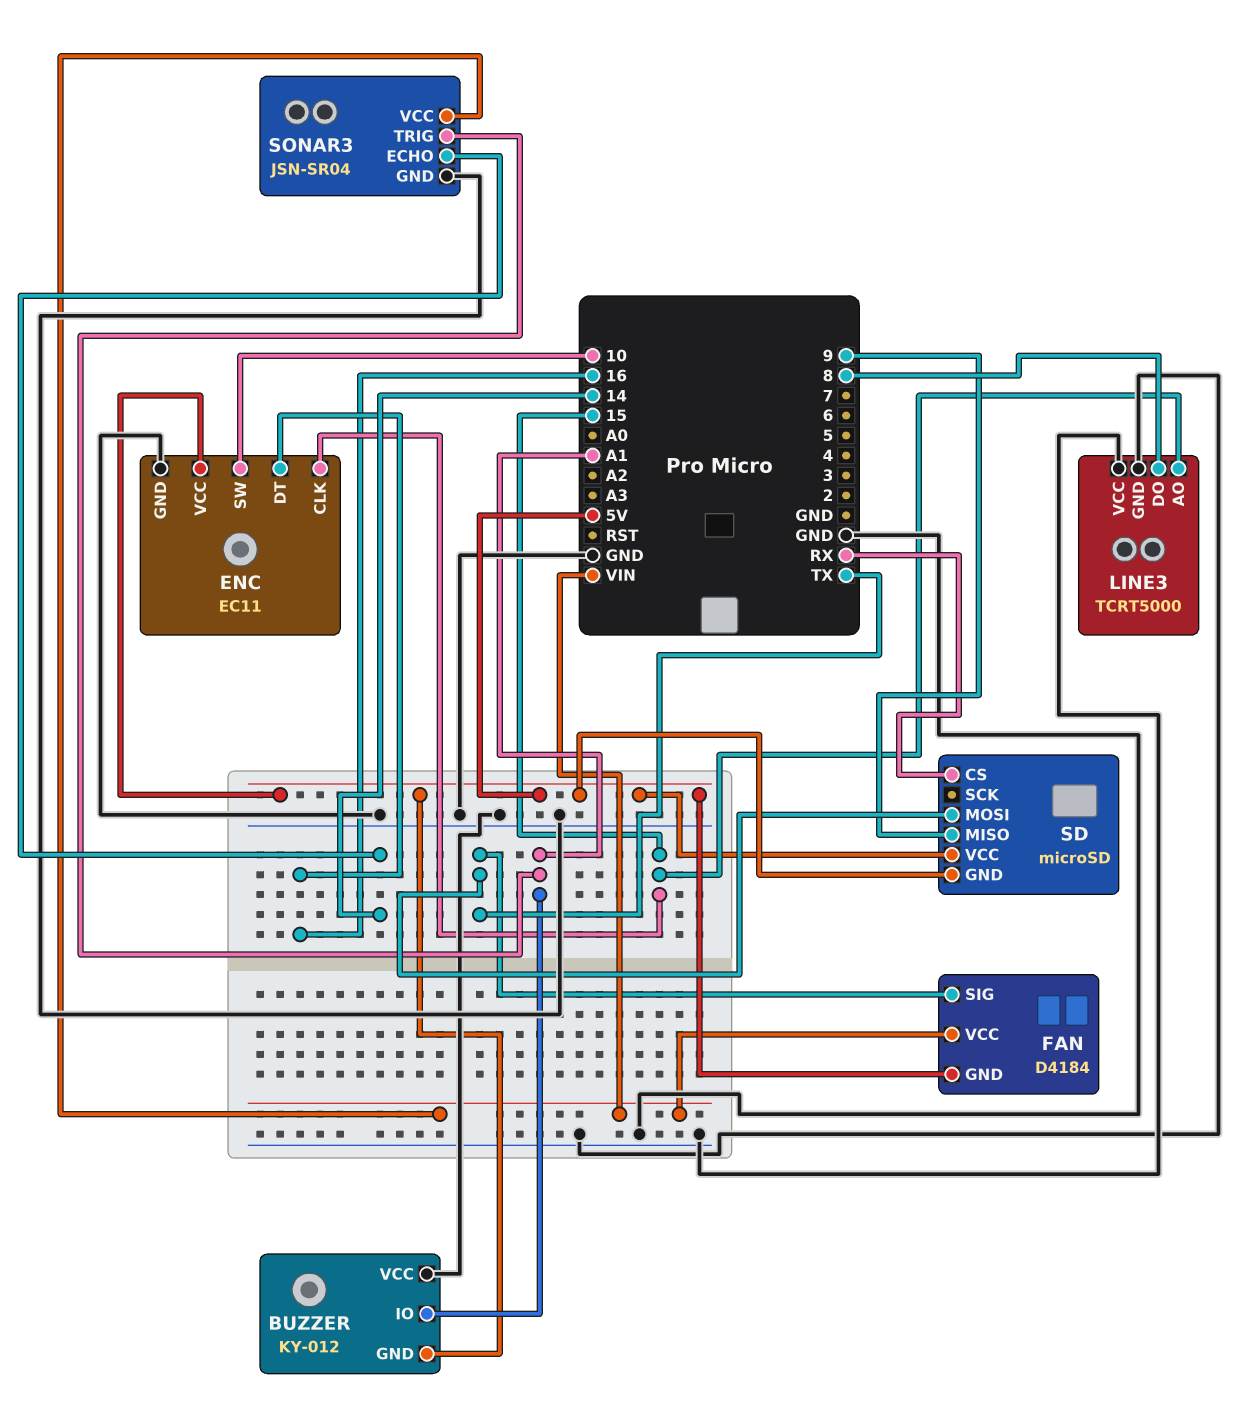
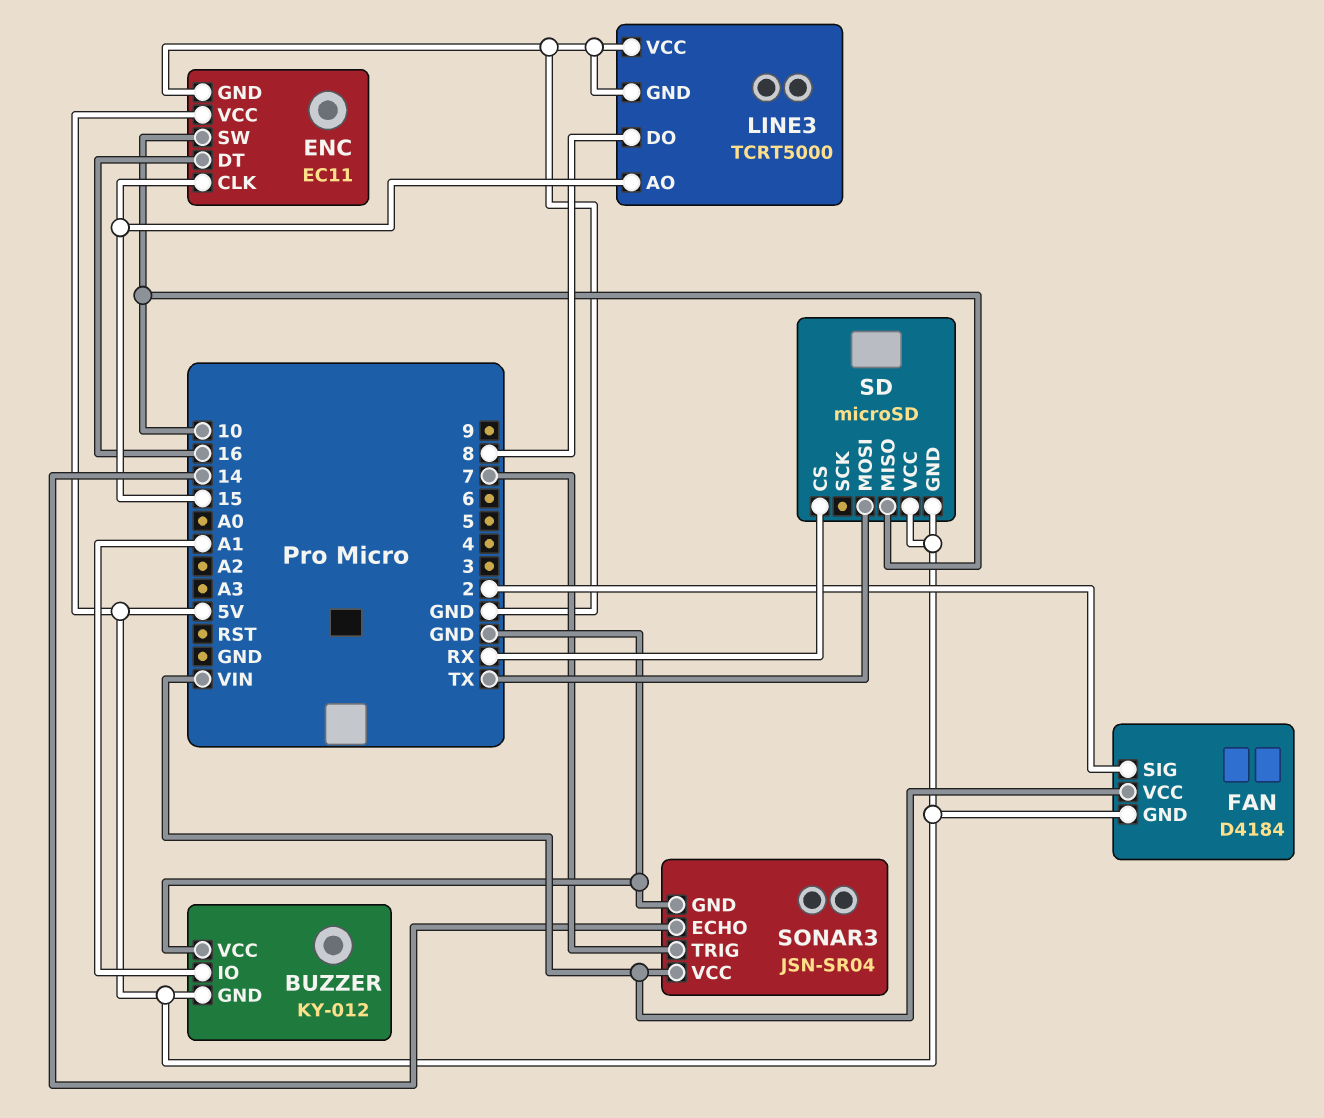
FAN pin SIG: TX -> 2
SD pin MISO: 9 -> 10
SONAR3 pin TRIG: A1 -> 7

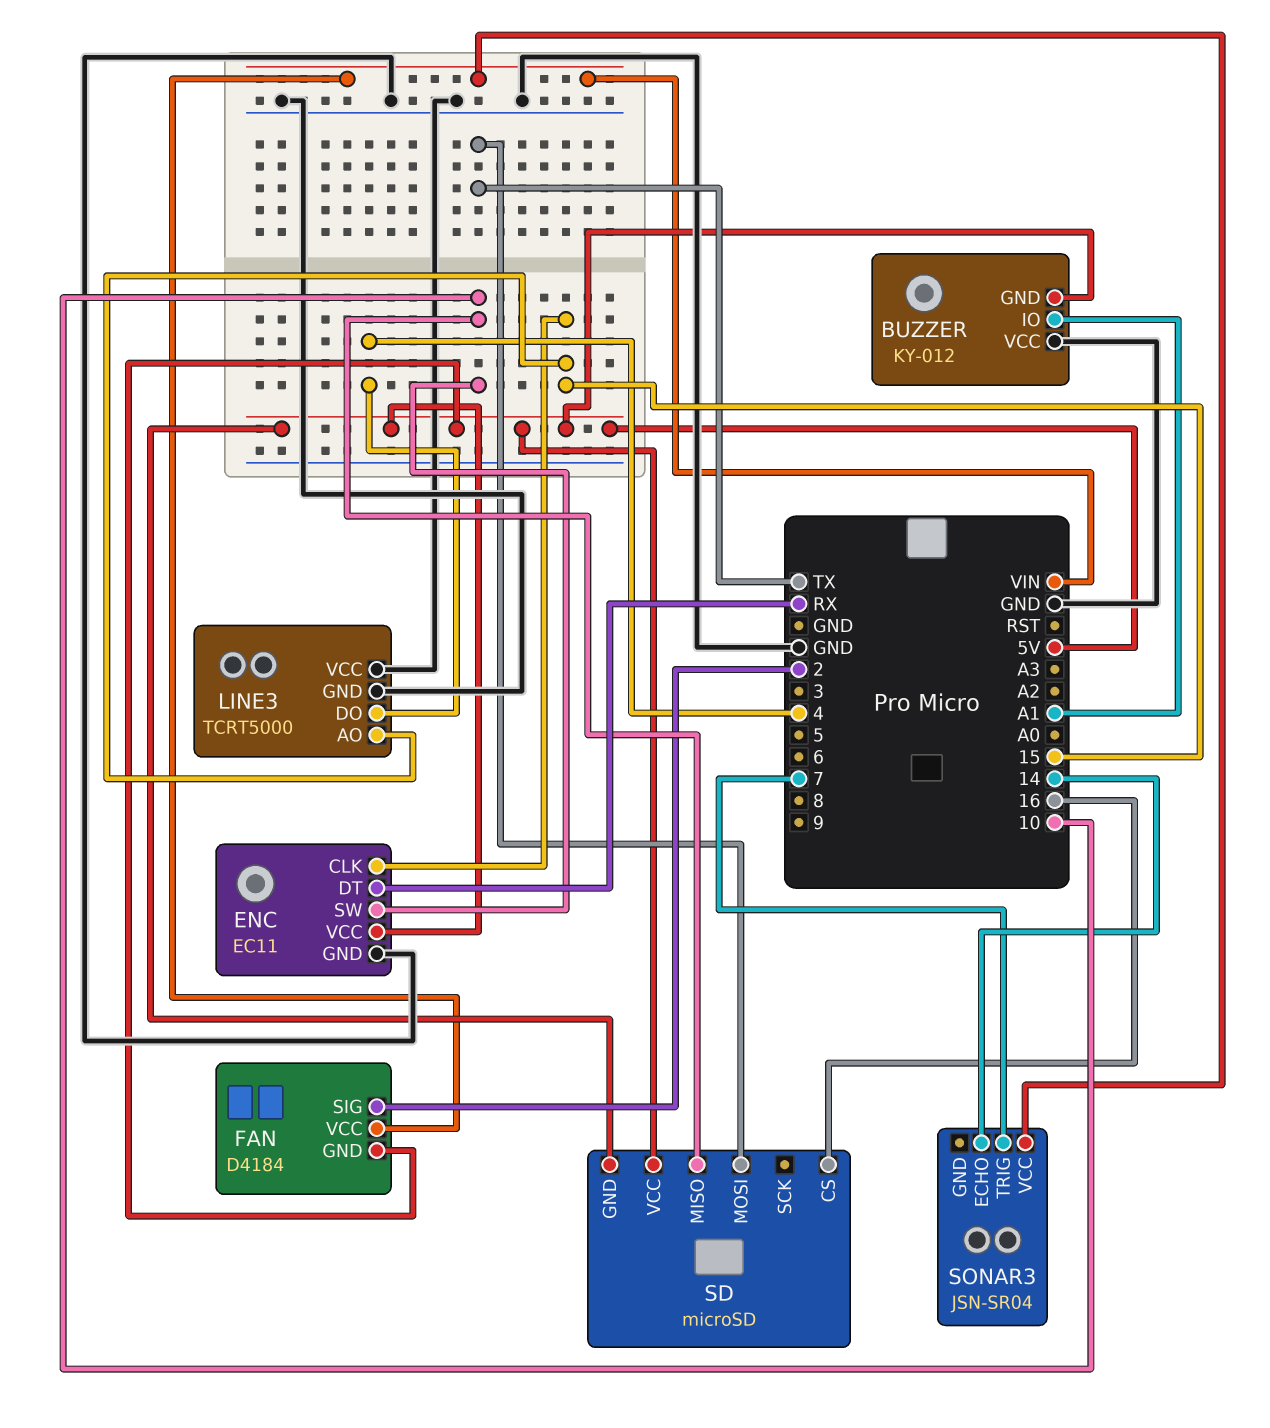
ENC pin DT: 16 -> RX
LINE3 pin DO: 8 -> 4
SD pin CS: RX -> 16
SONAR3 pin GND: GND -> none

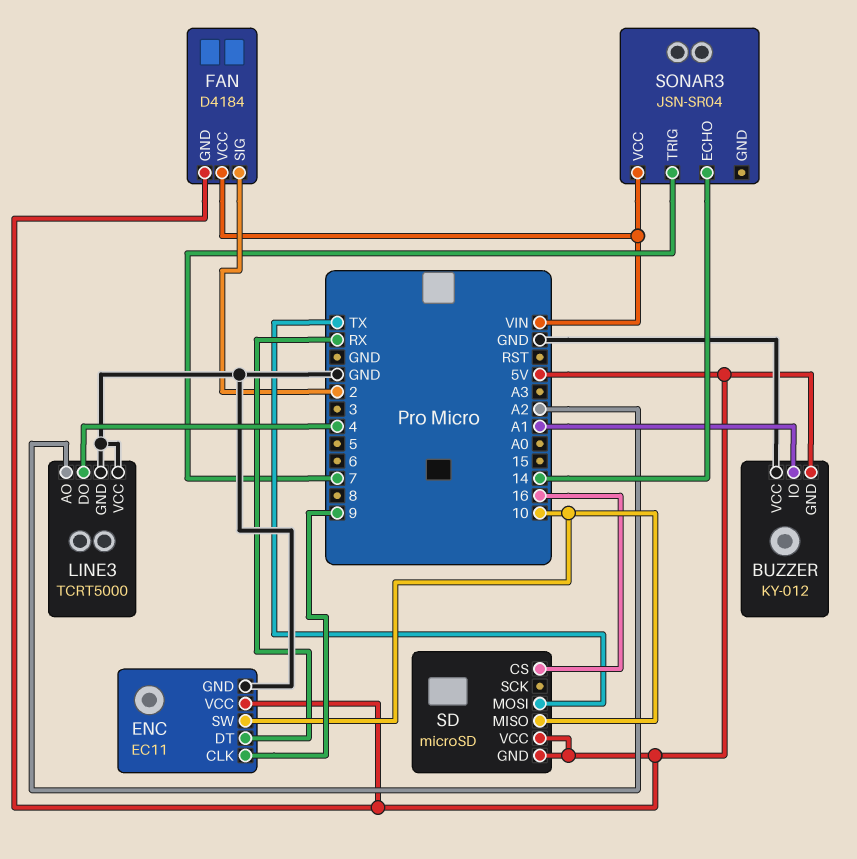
ENC pin CLK: 15 -> 9
LINE3 pin AO: 15 -> A2

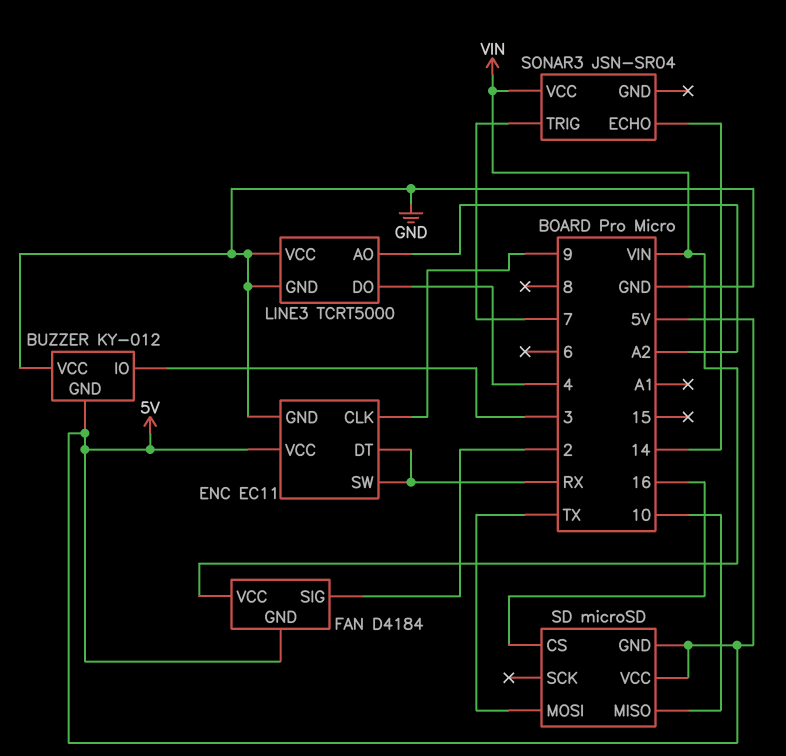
BUZZER pin IO: A1 -> 3
ENC pin SW: 10 -> RX

